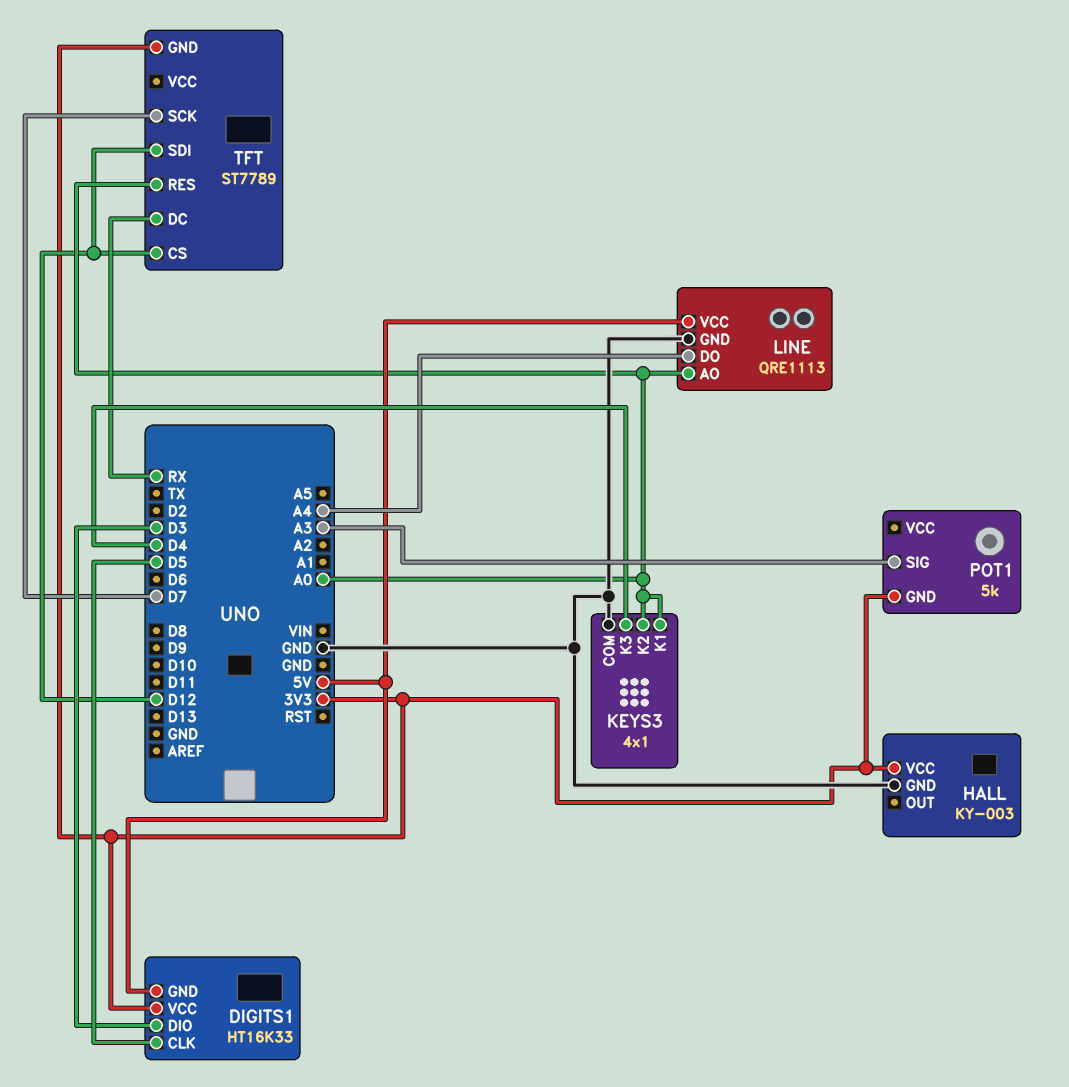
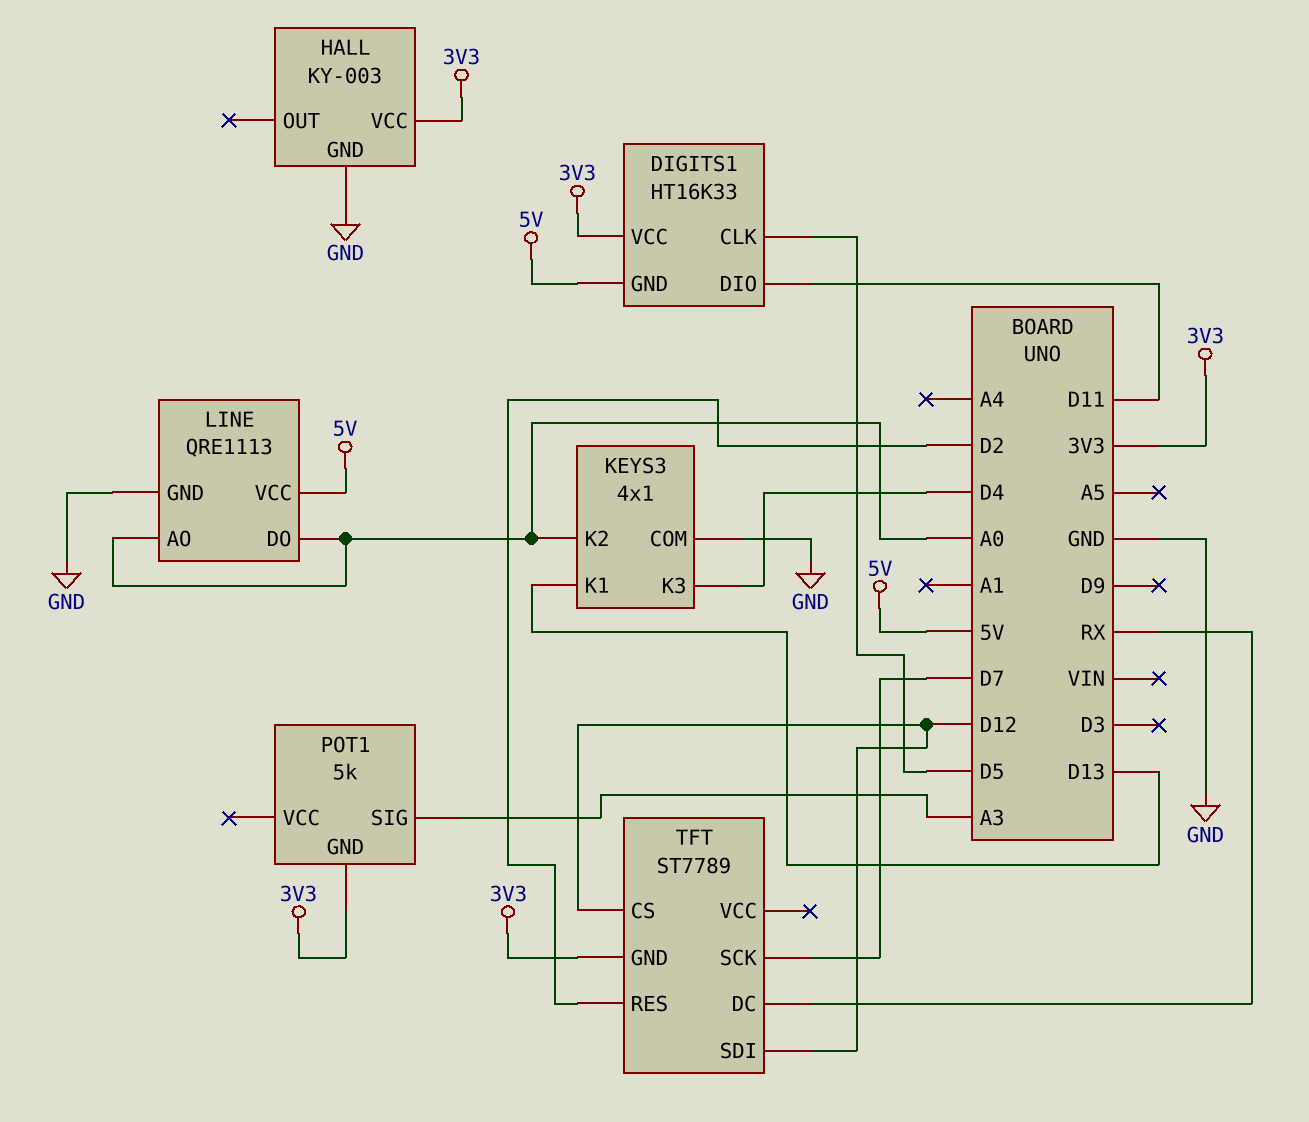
DIGITS1 pin DIO: D3 -> D11
KEYS3 pin K1: A0 -> D13
LINE pin DO: A4 -> A0
TFT pin RES: A0 -> D2

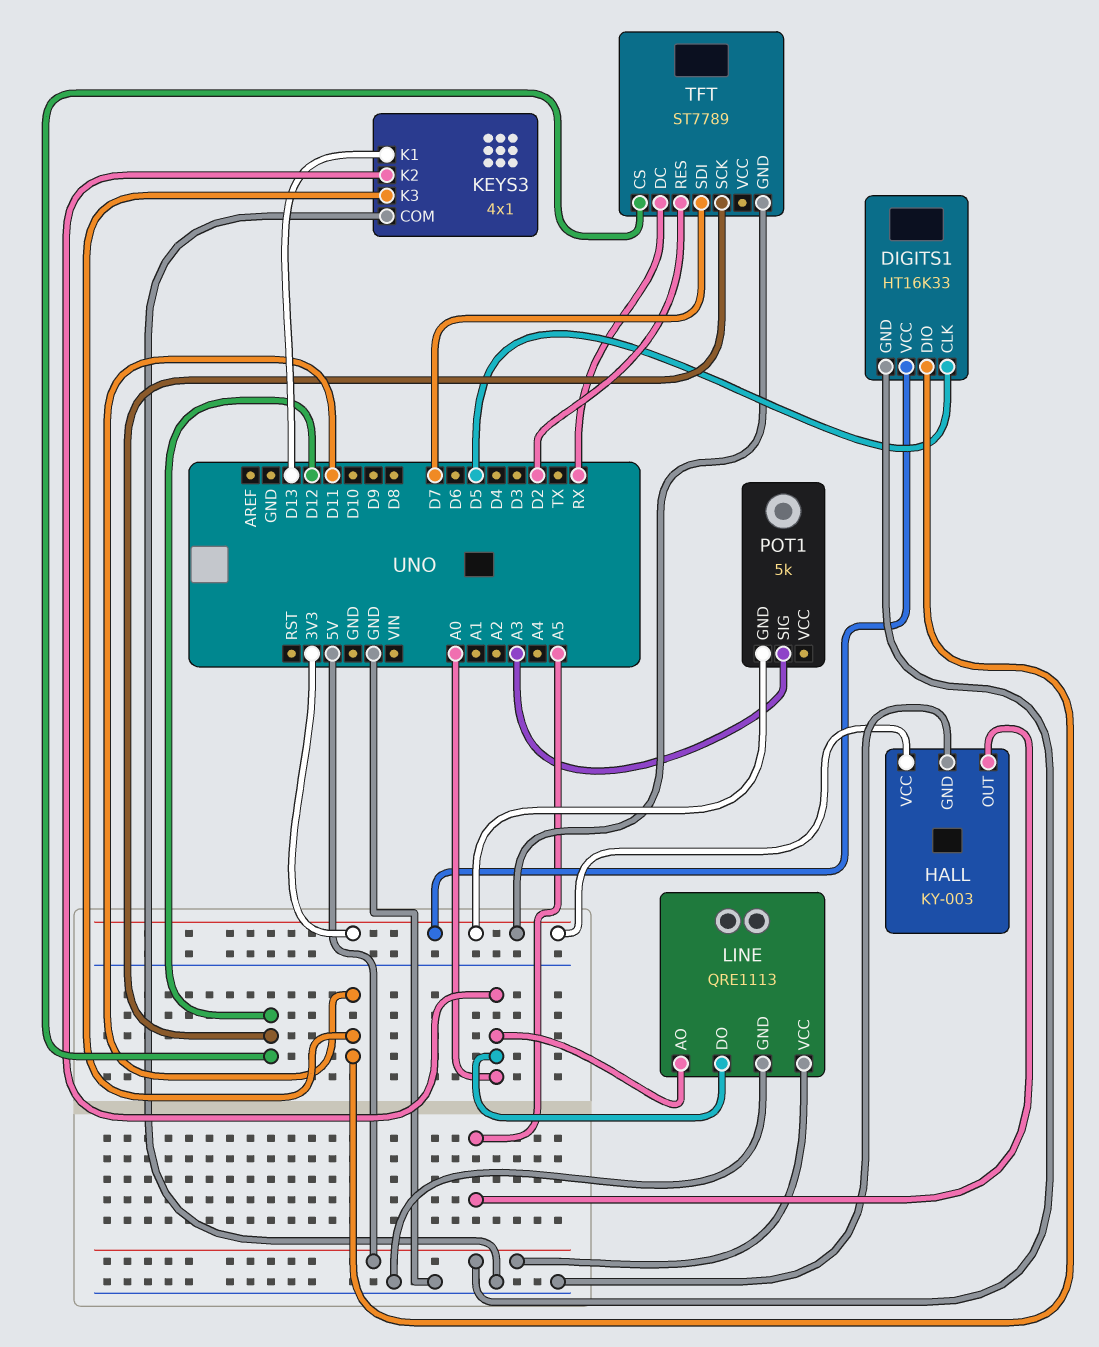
HALL pin OUT: none -> A5
KEYS3 pin K3: D4 -> D11
TFT pin SCK: D7 -> D12
TFT pin SDI: D12 -> D7

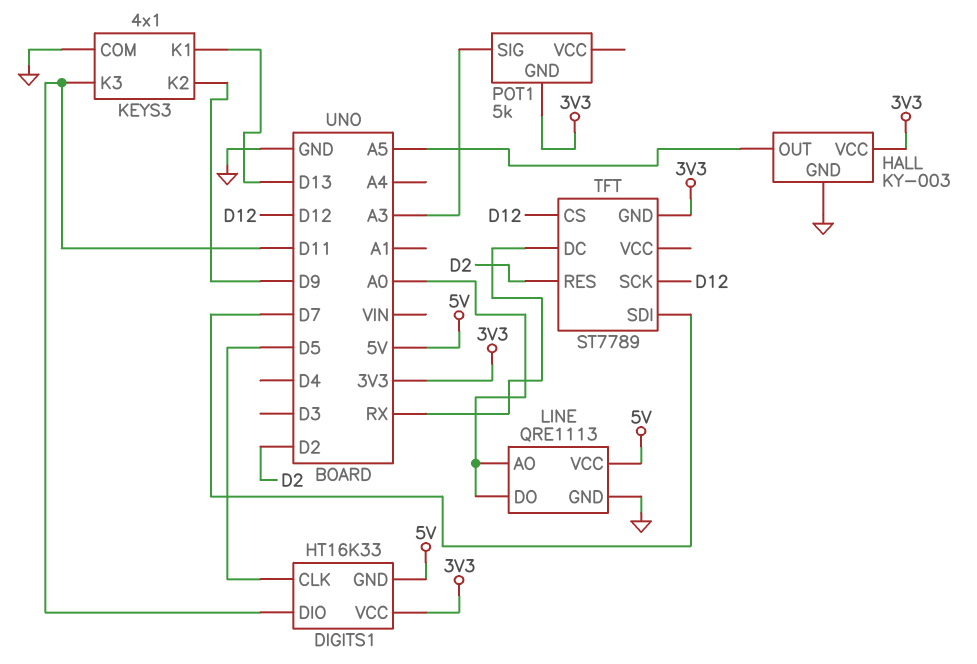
KEYS3 pin K2: A0 -> D9

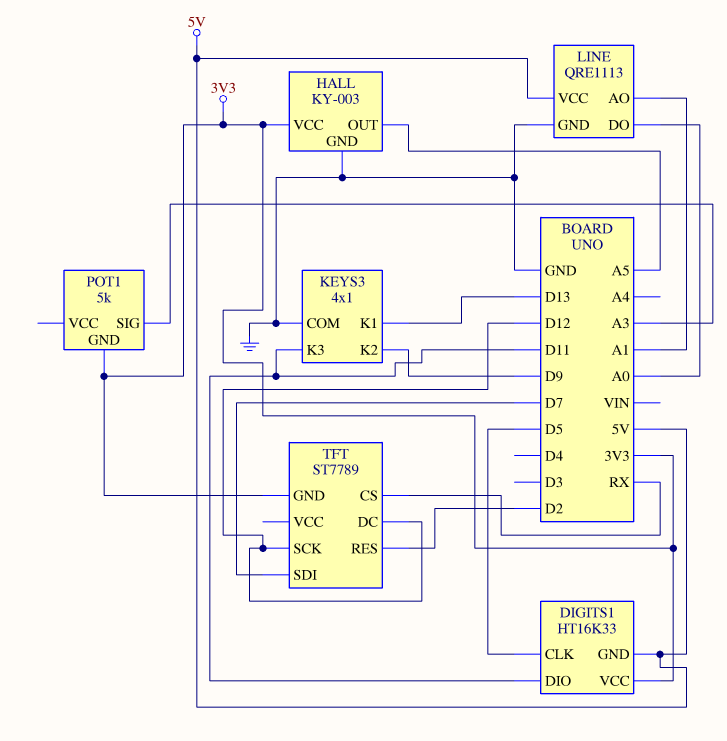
LINE pin AO: A0 -> A1
TFT pin CS: D12 -> RX
TFT pin DC: RX -> D12

